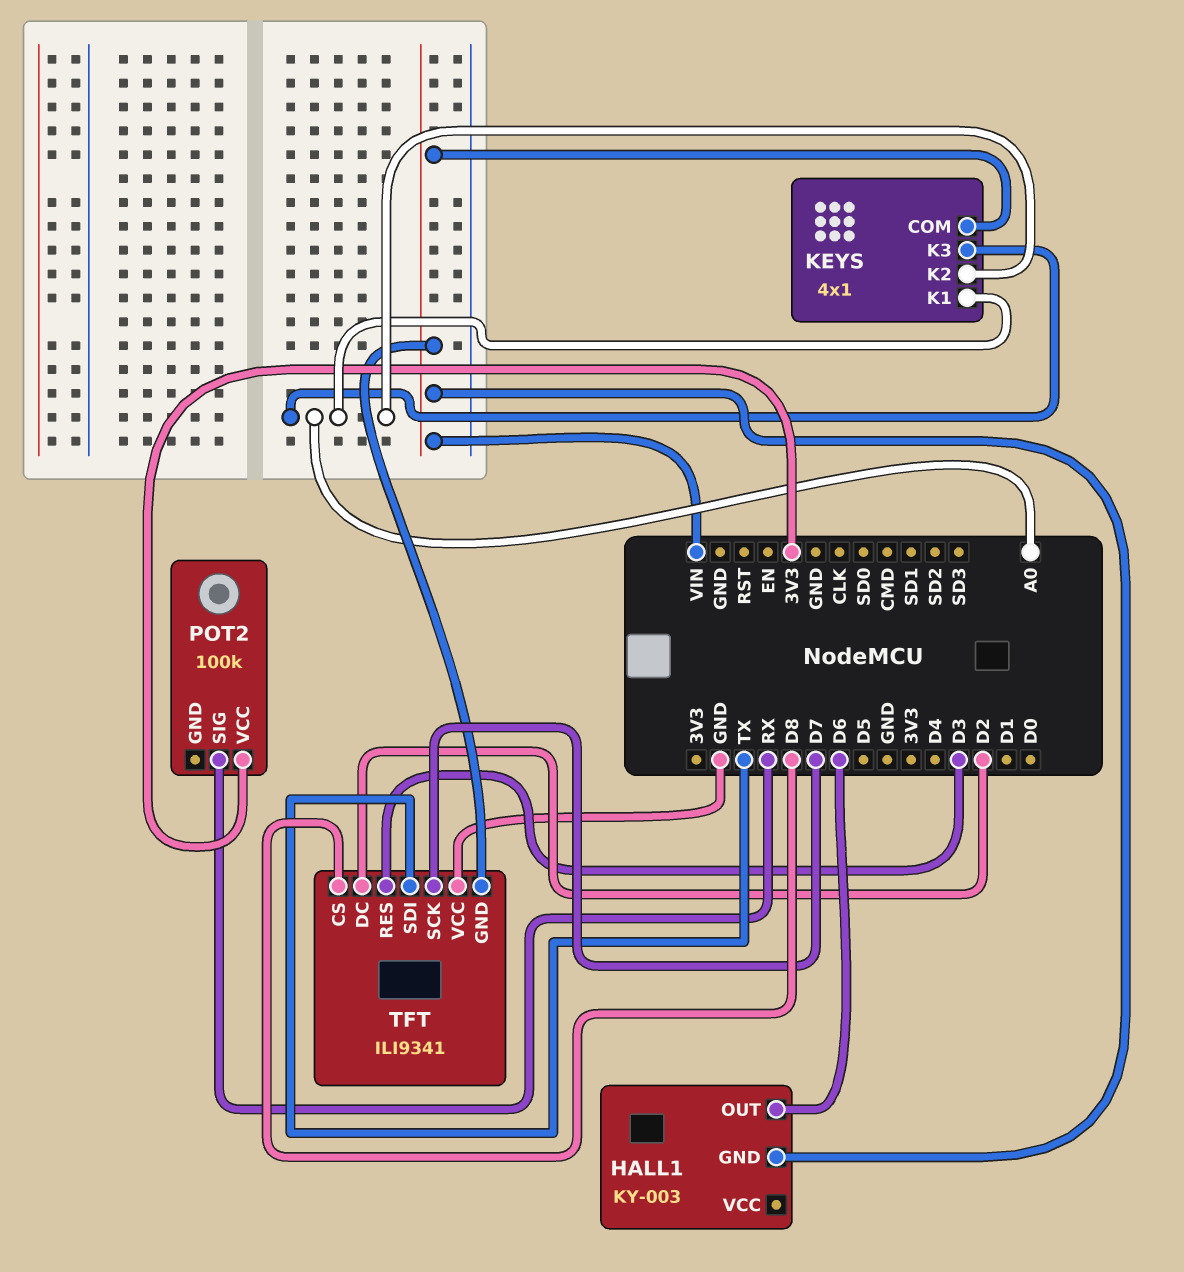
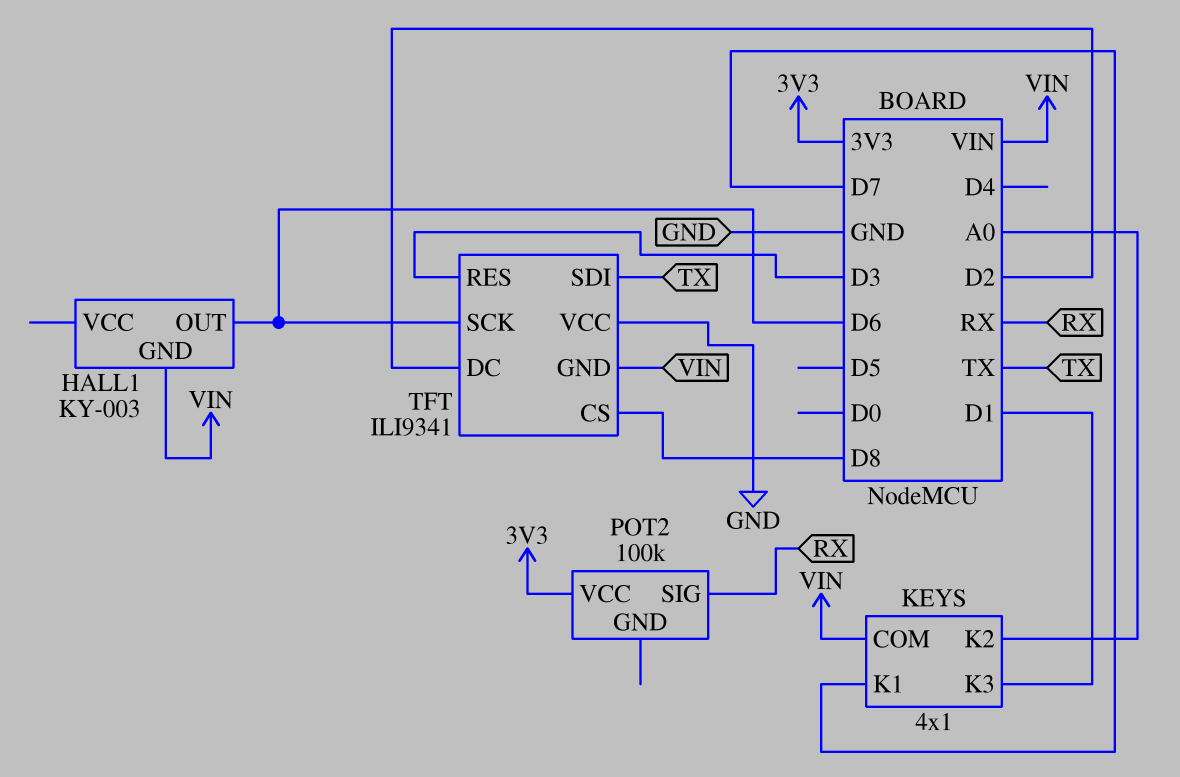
KEYS pin K1: A0 -> D7
KEYS pin K3: A0 -> D1
TFT pin SCK: D7 -> D6

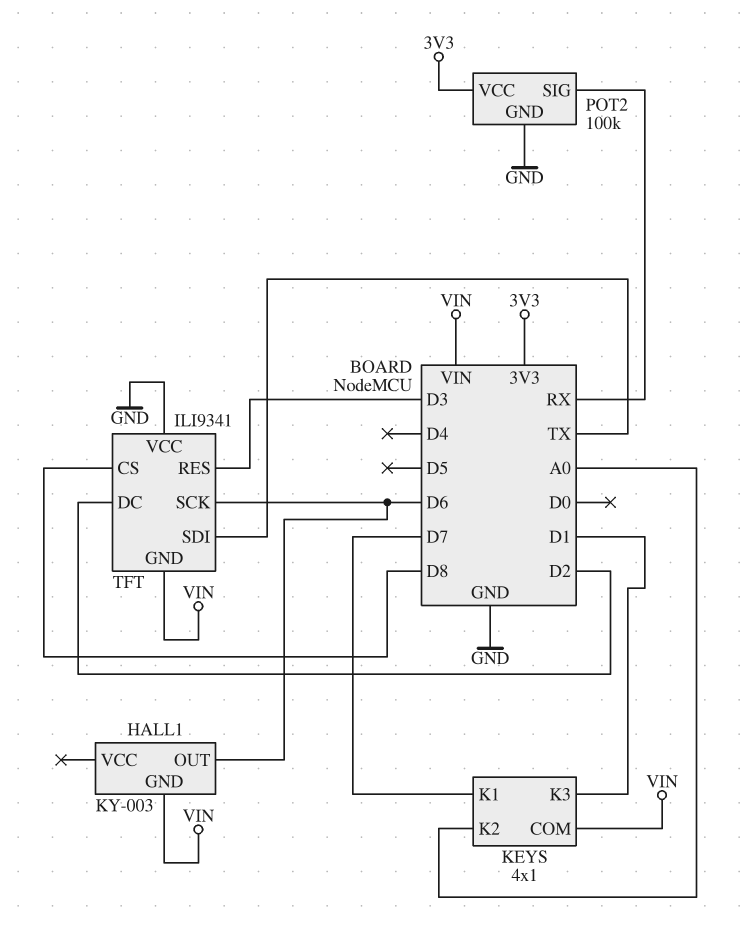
POT2 pin GND: none -> GND

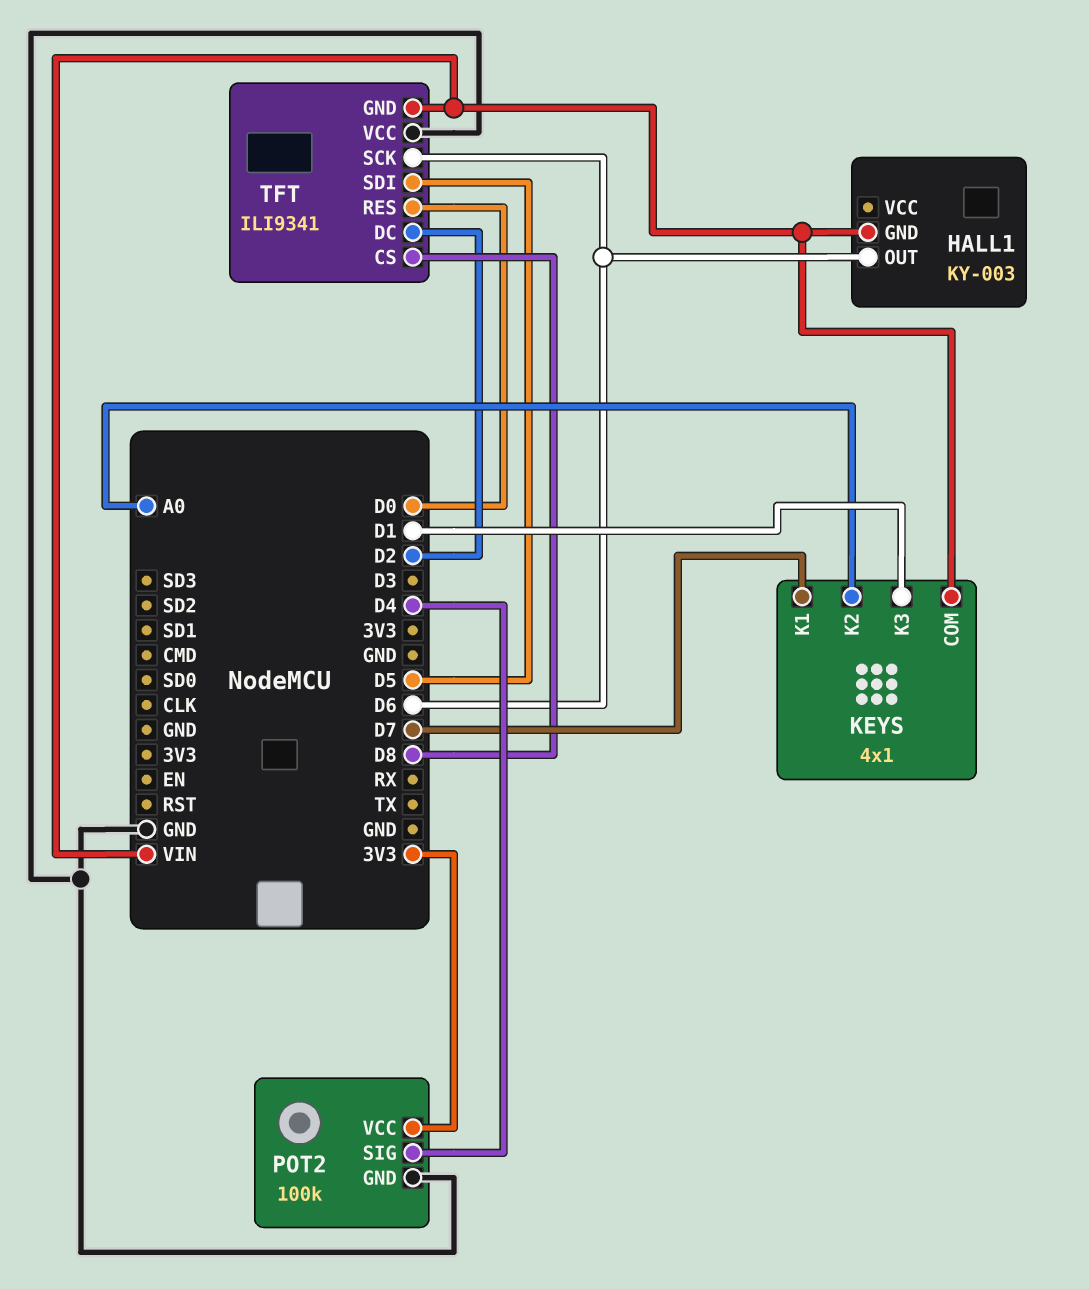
POT2 pin SIG: RX -> D4
TFT pin RES: D3 -> D0
TFT pin SDI: TX -> D5

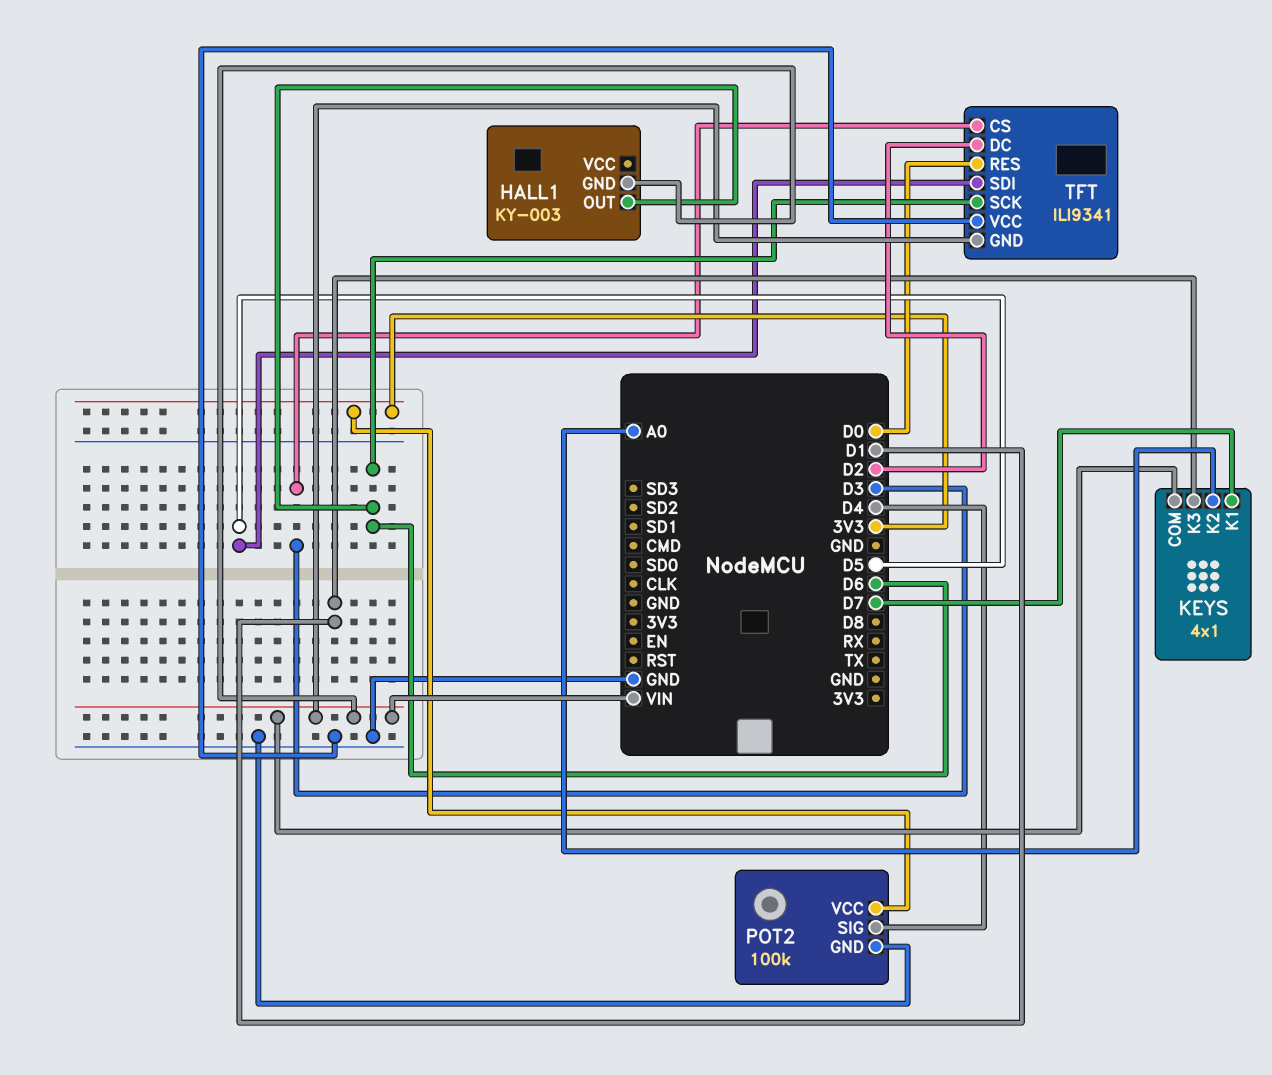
TFT pin CS: D8 -> D3

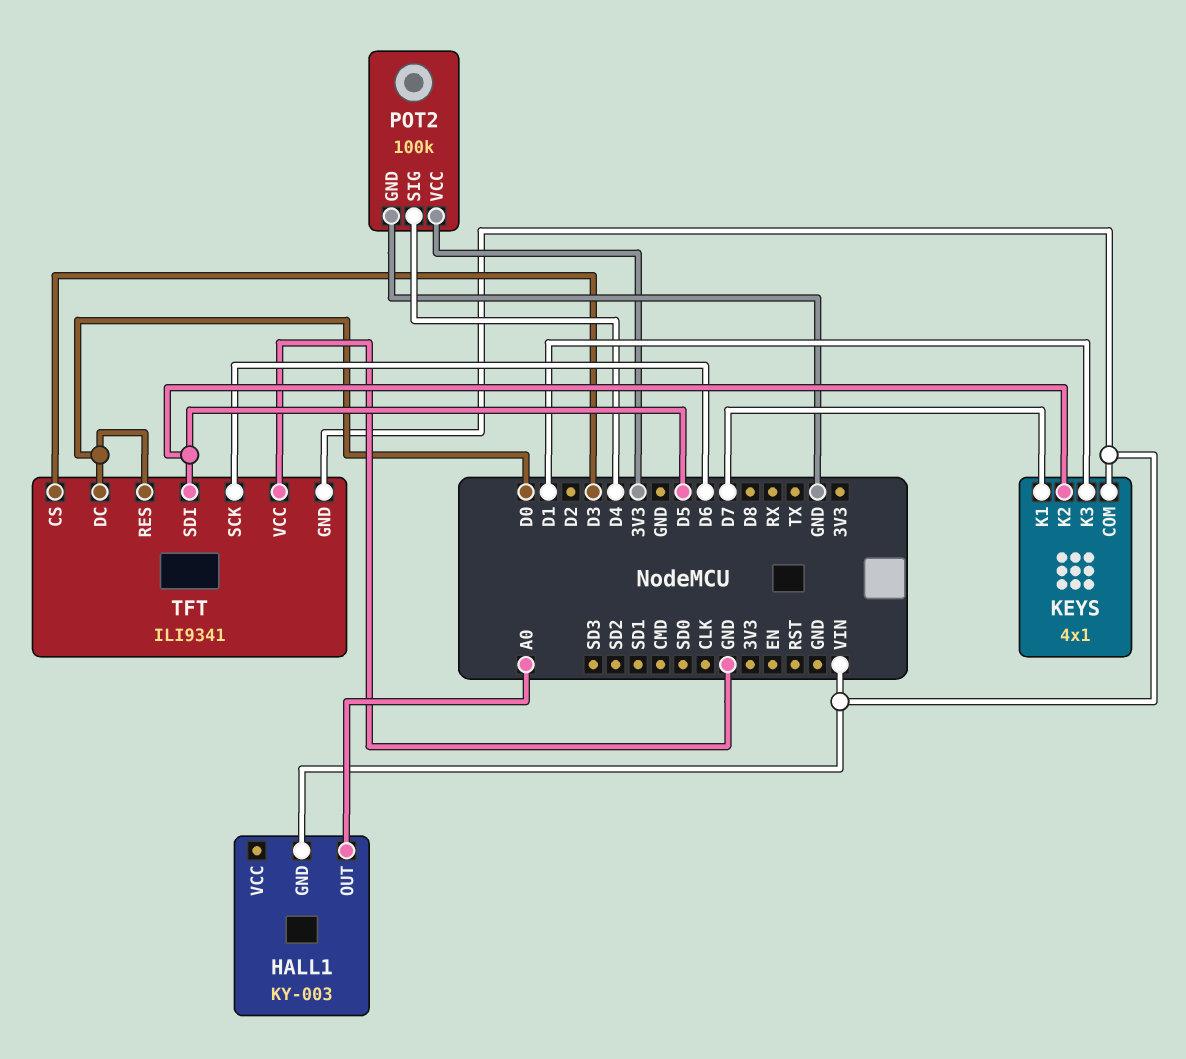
HALL1 pin OUT: D6 -> A0
KEYS pin K2: A0 -> D5
TFT pin DC: D2 -> D0

